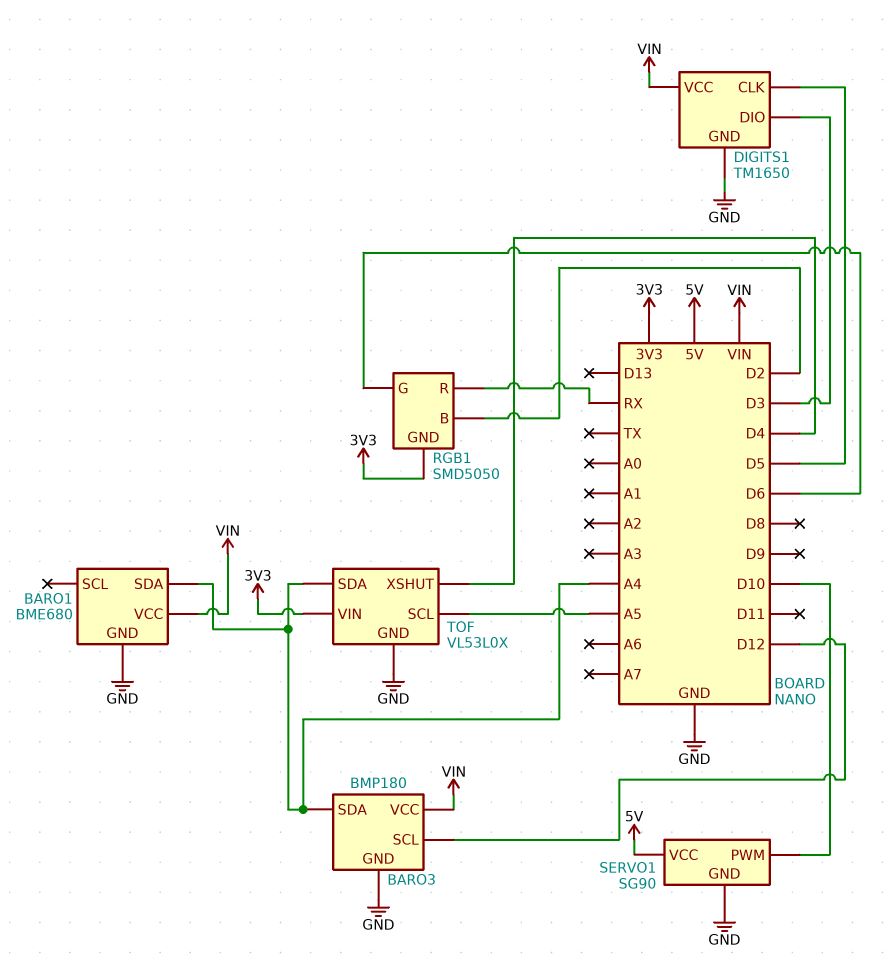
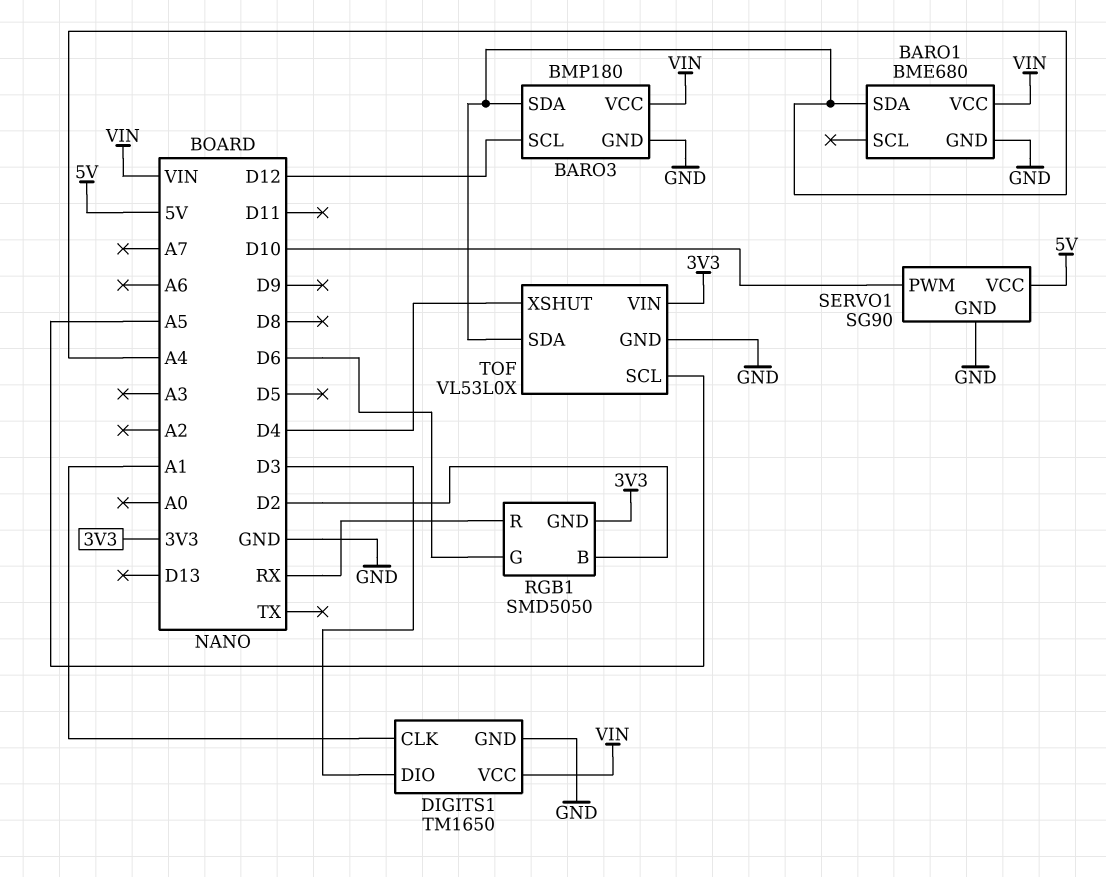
DIGITS1 pin CLK: D5 -> A1

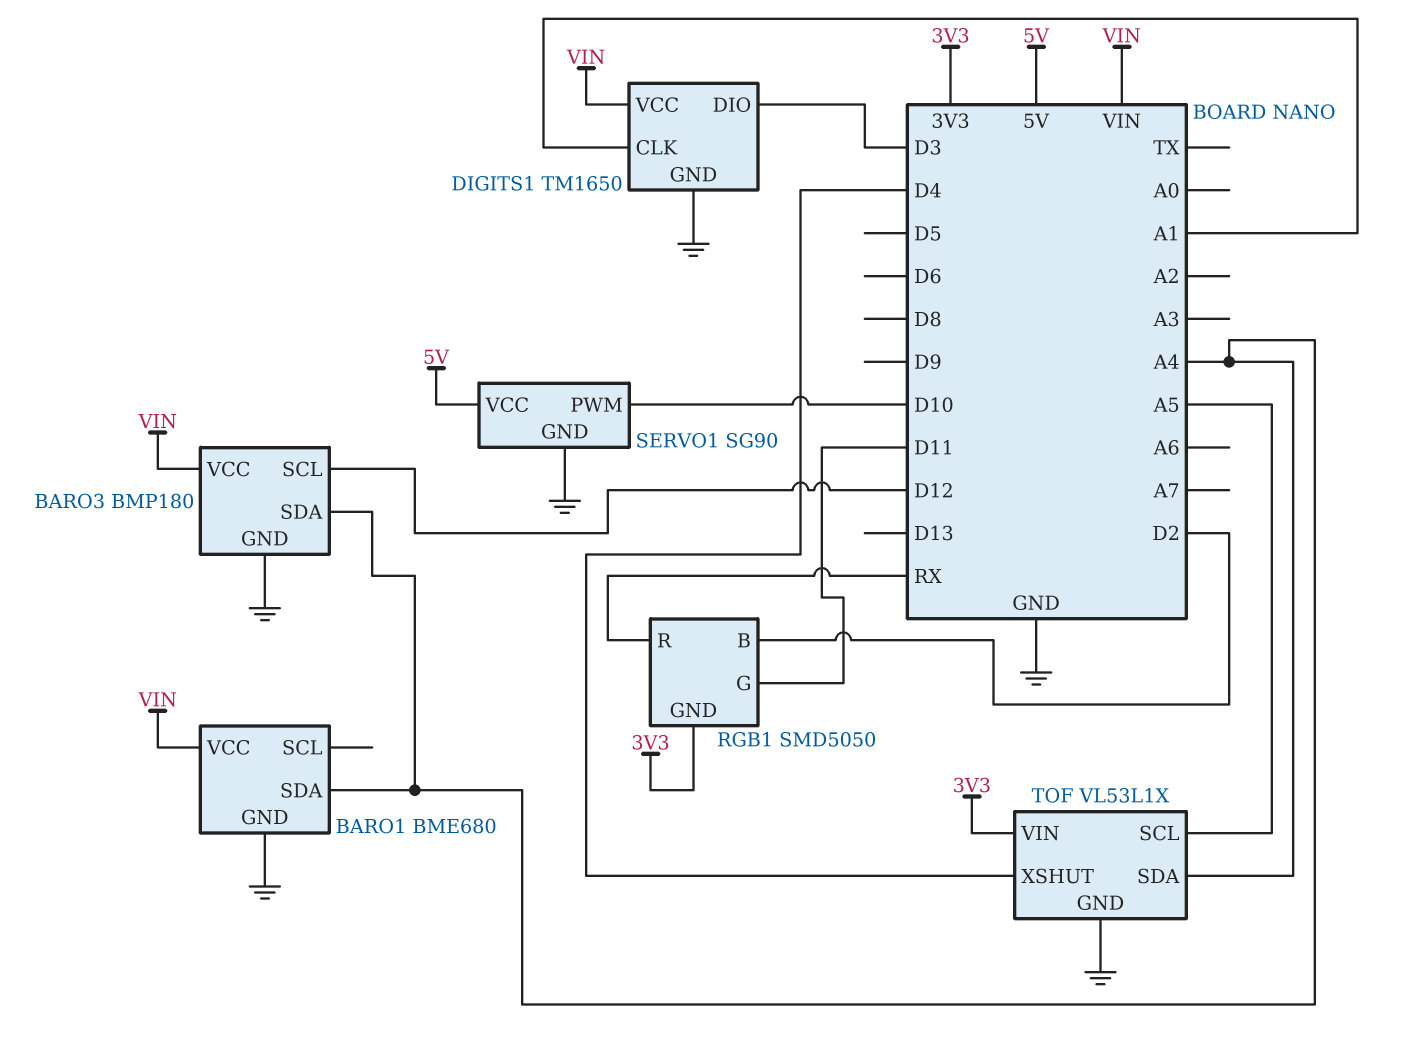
RGB1 pin G: D6 -> D11
TOF: VL53L0X -> VL53L1X

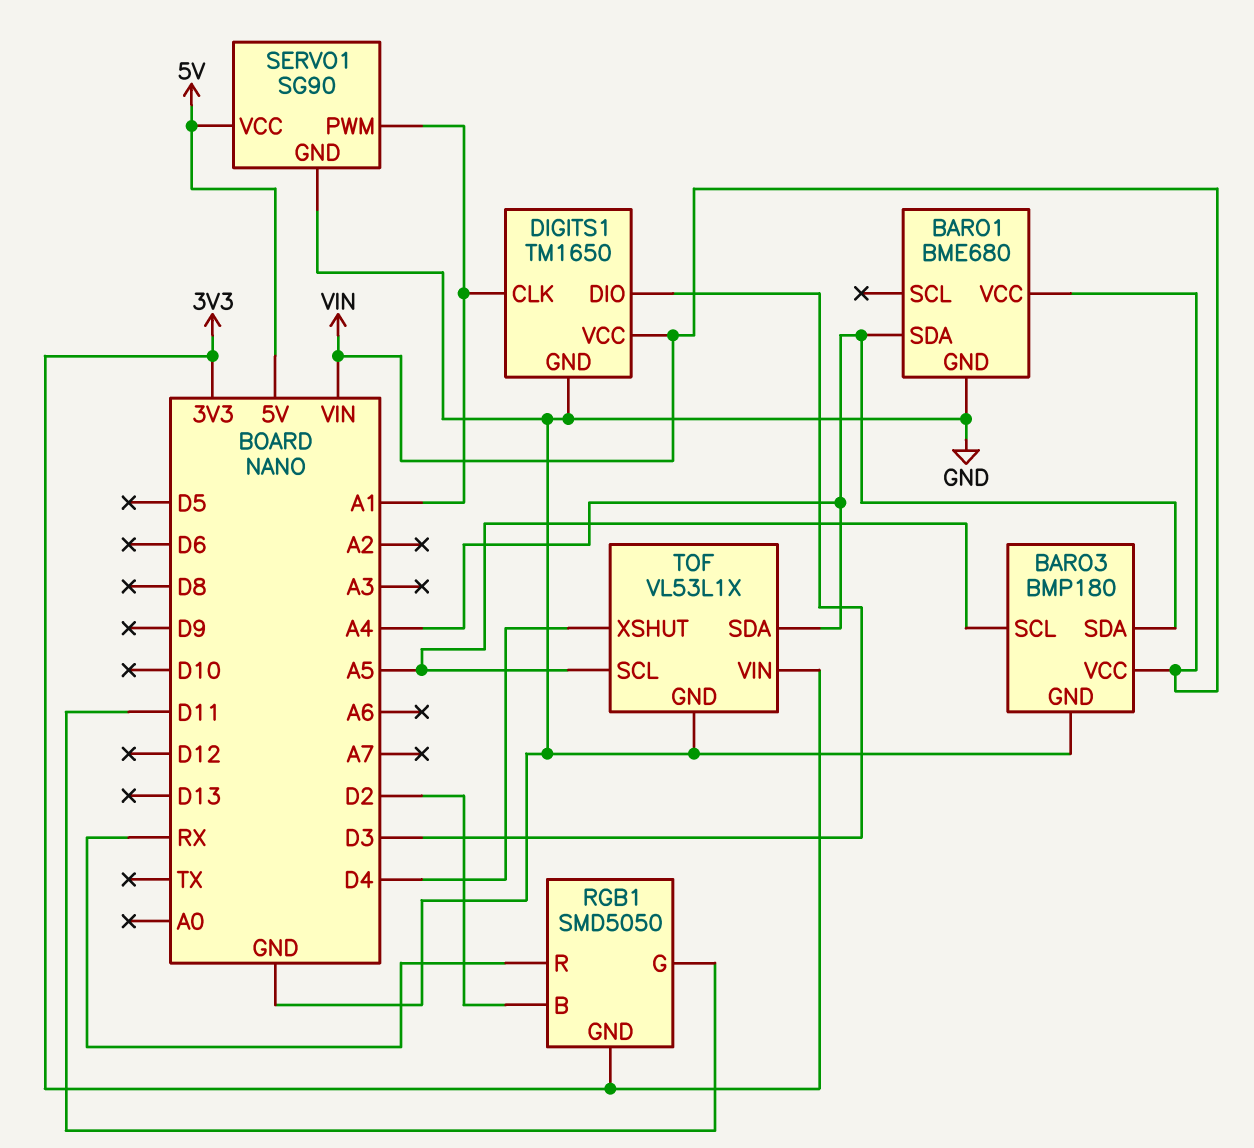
BARO3 pin SCL: D12 -> A5
SERVO1 pin PWM: D10 -> A1

